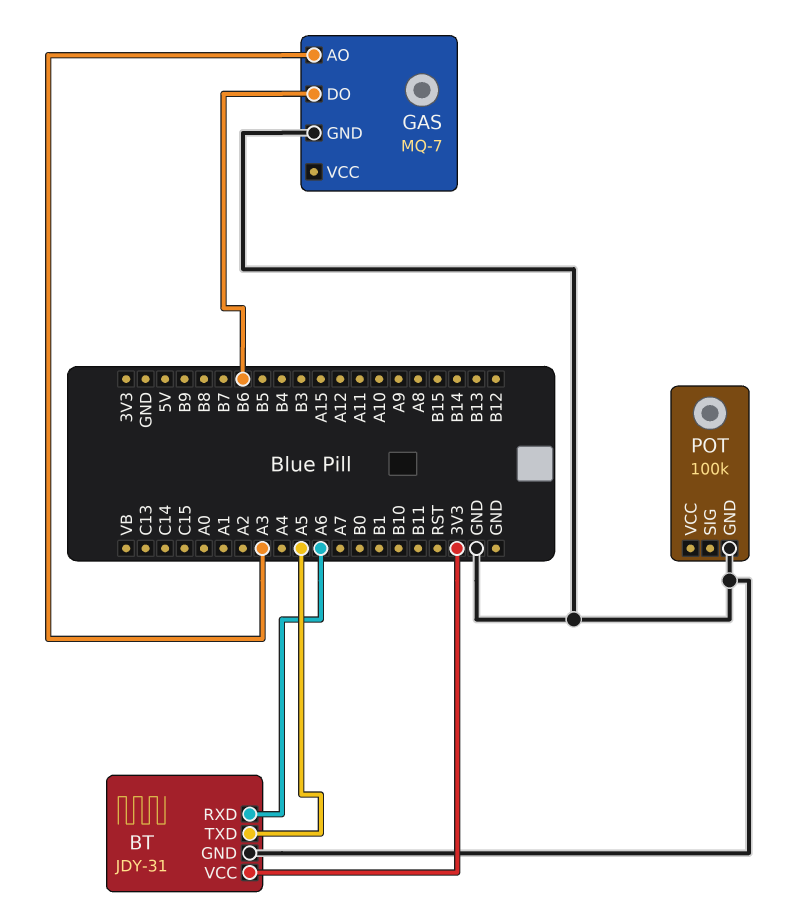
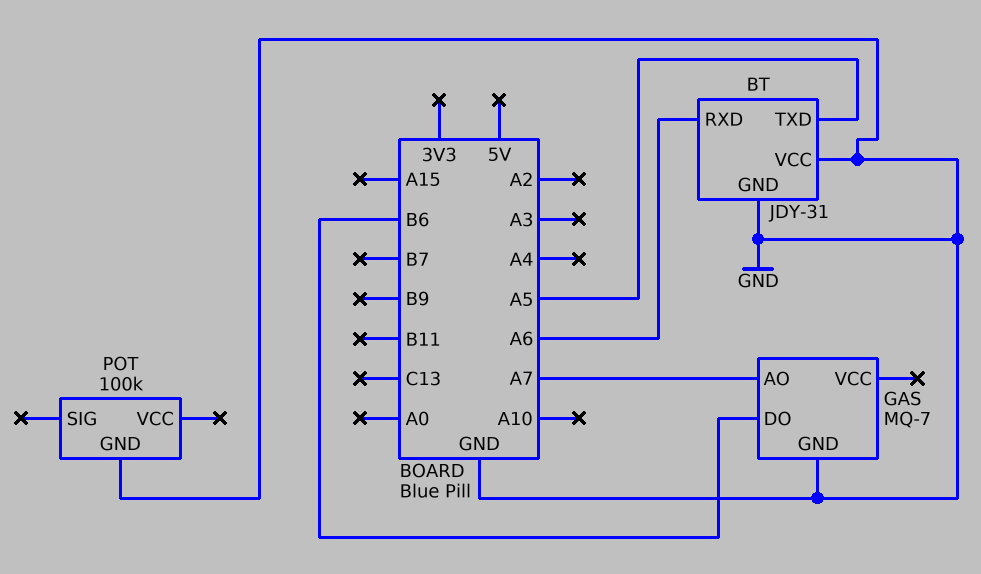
BT pin VCC: 3V3 -> GND
GAS pin AO: A3 -> A7

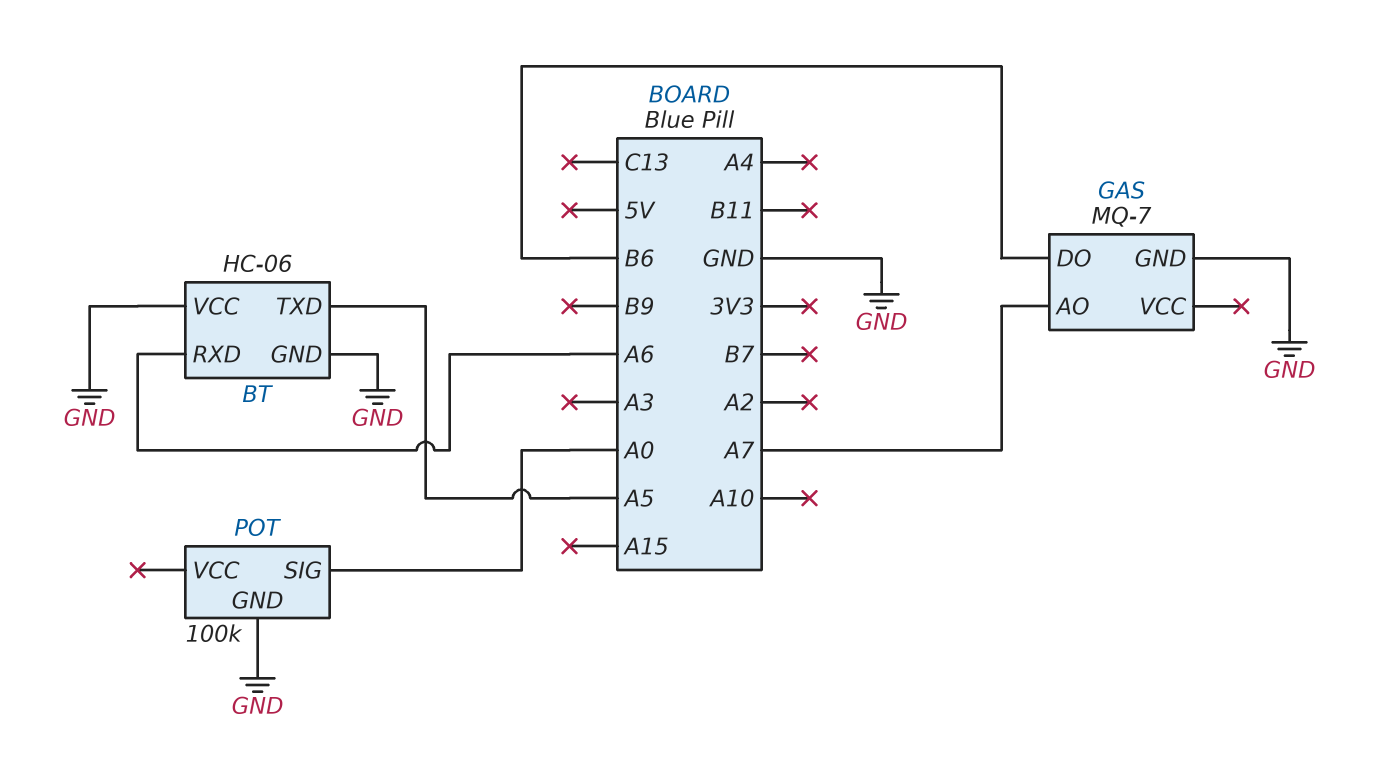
BT: JDY-31 -> HC-06
POT pin SIG: none -> A0

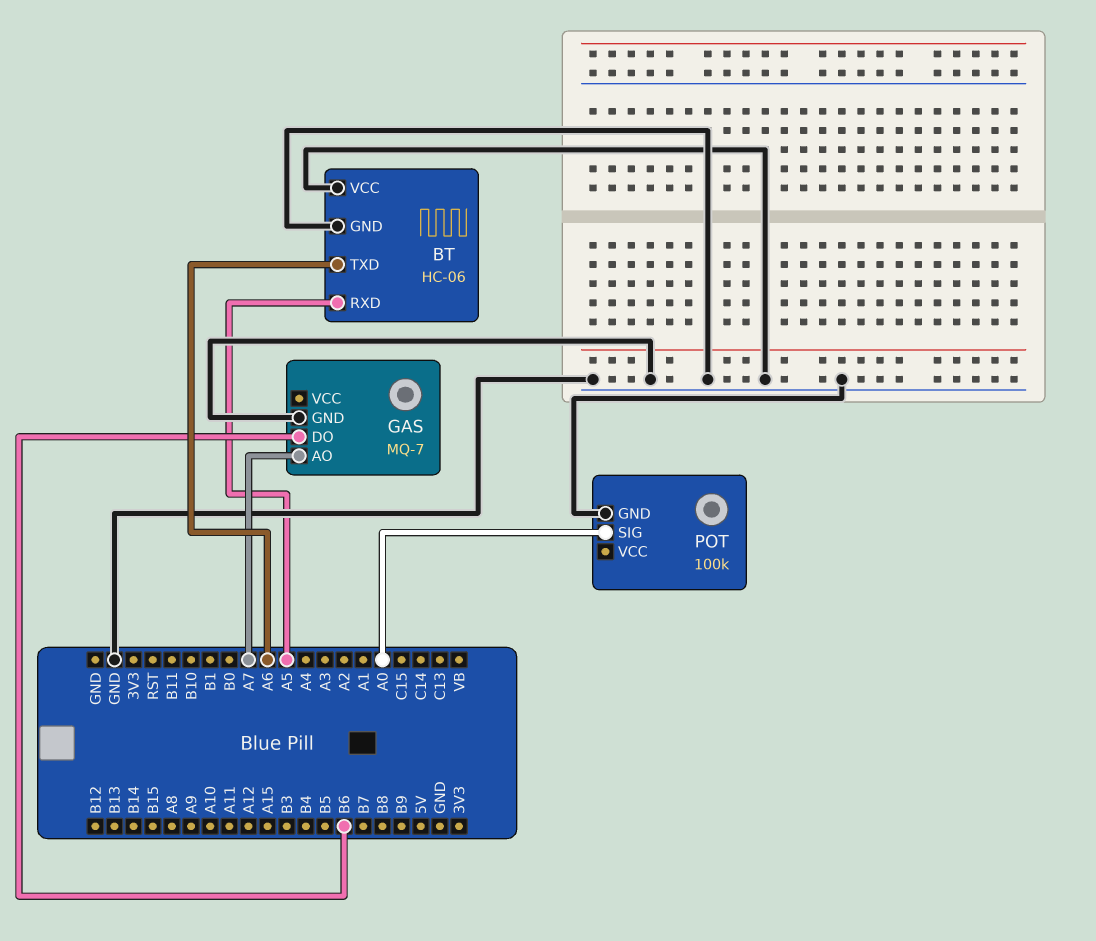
BT pin RXD: A6 -> A5
BT pin TXD: A5 -> A6

